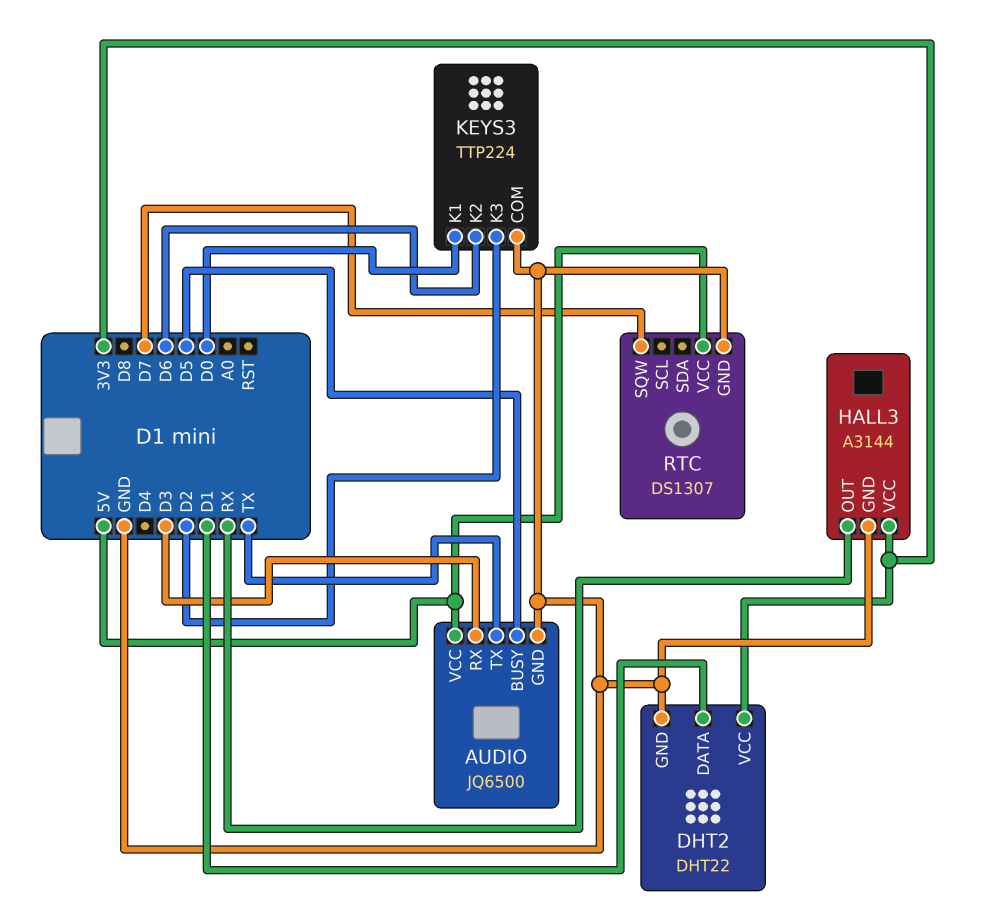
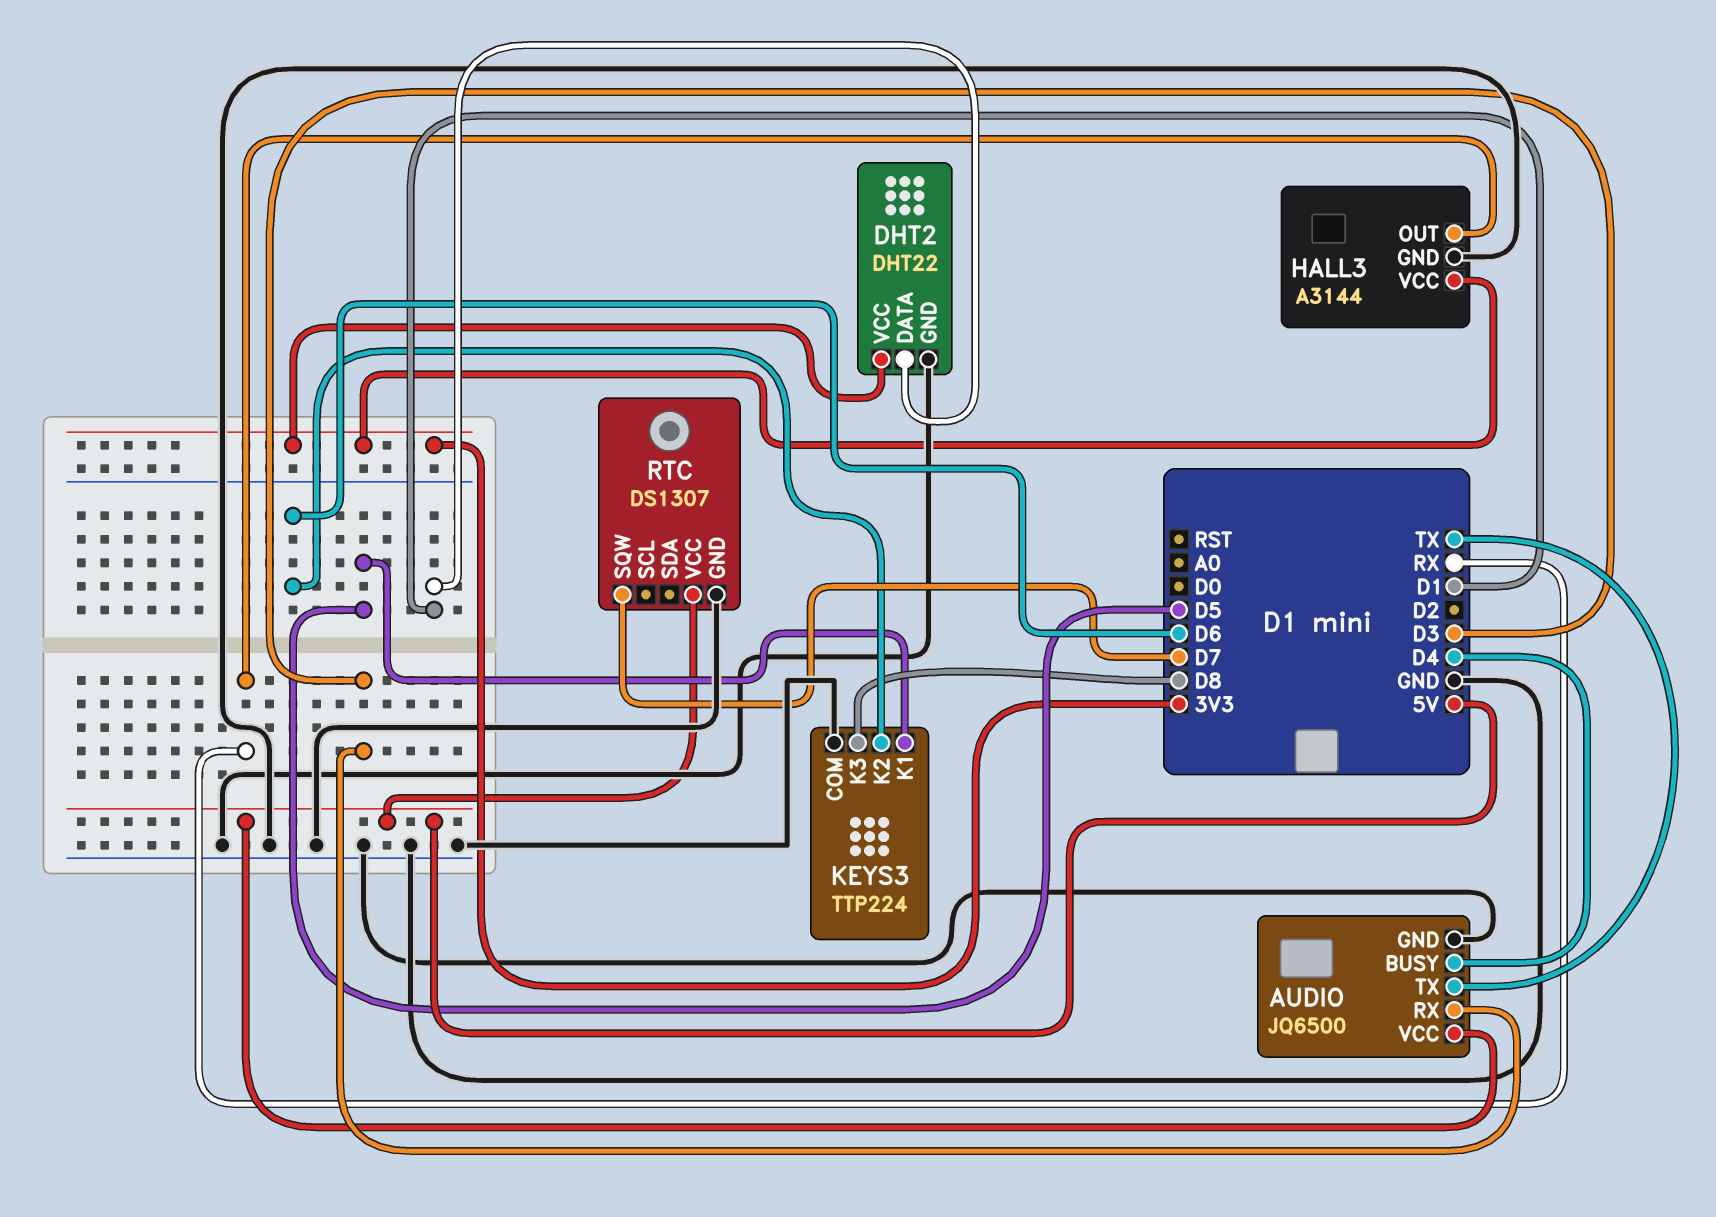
AUDIO pin BUSY: D5 -> D4
KEYS3 pin K1: D0 -> D5
KEYS3 pin K3: D2 -> D8

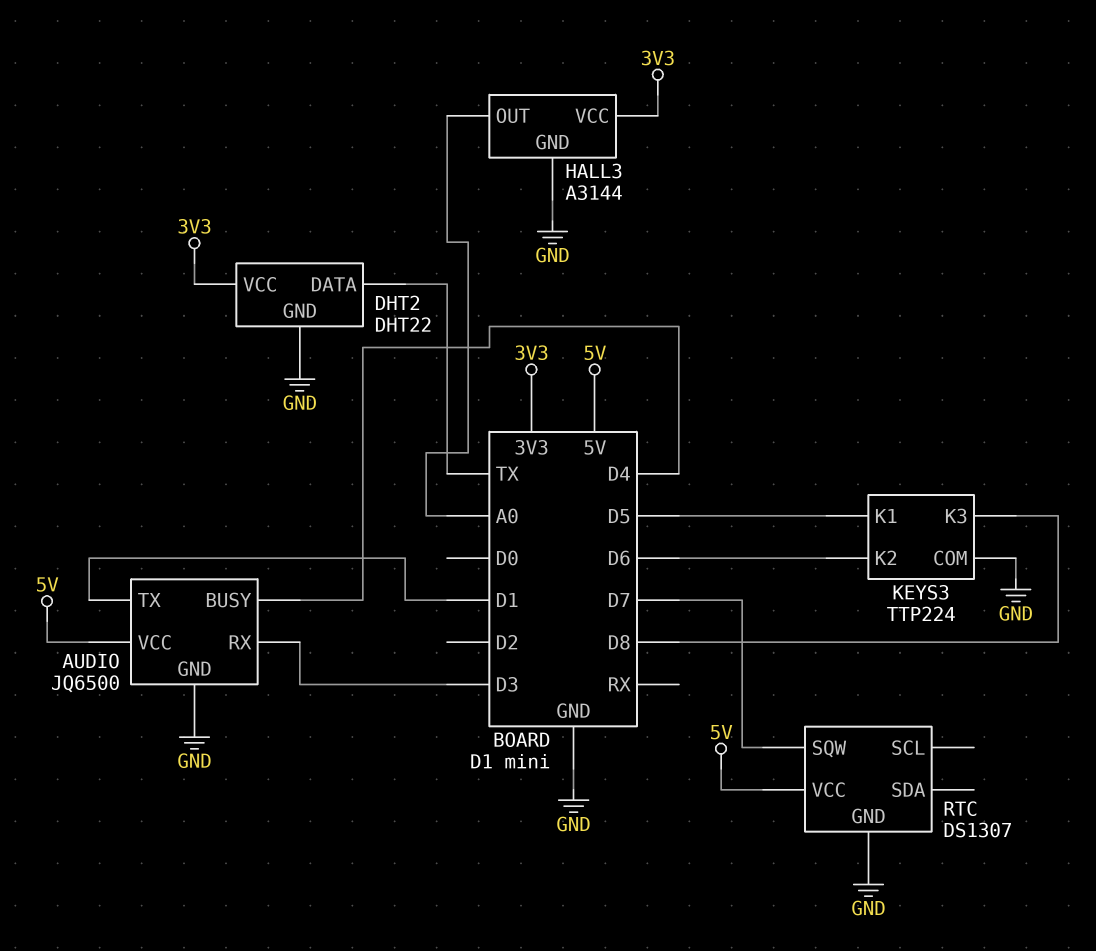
AUDIO pin TX: TX -> D1
DHT2 pin DATA: D1 -> TX
HALL3 pin OUT: RX -> A0

